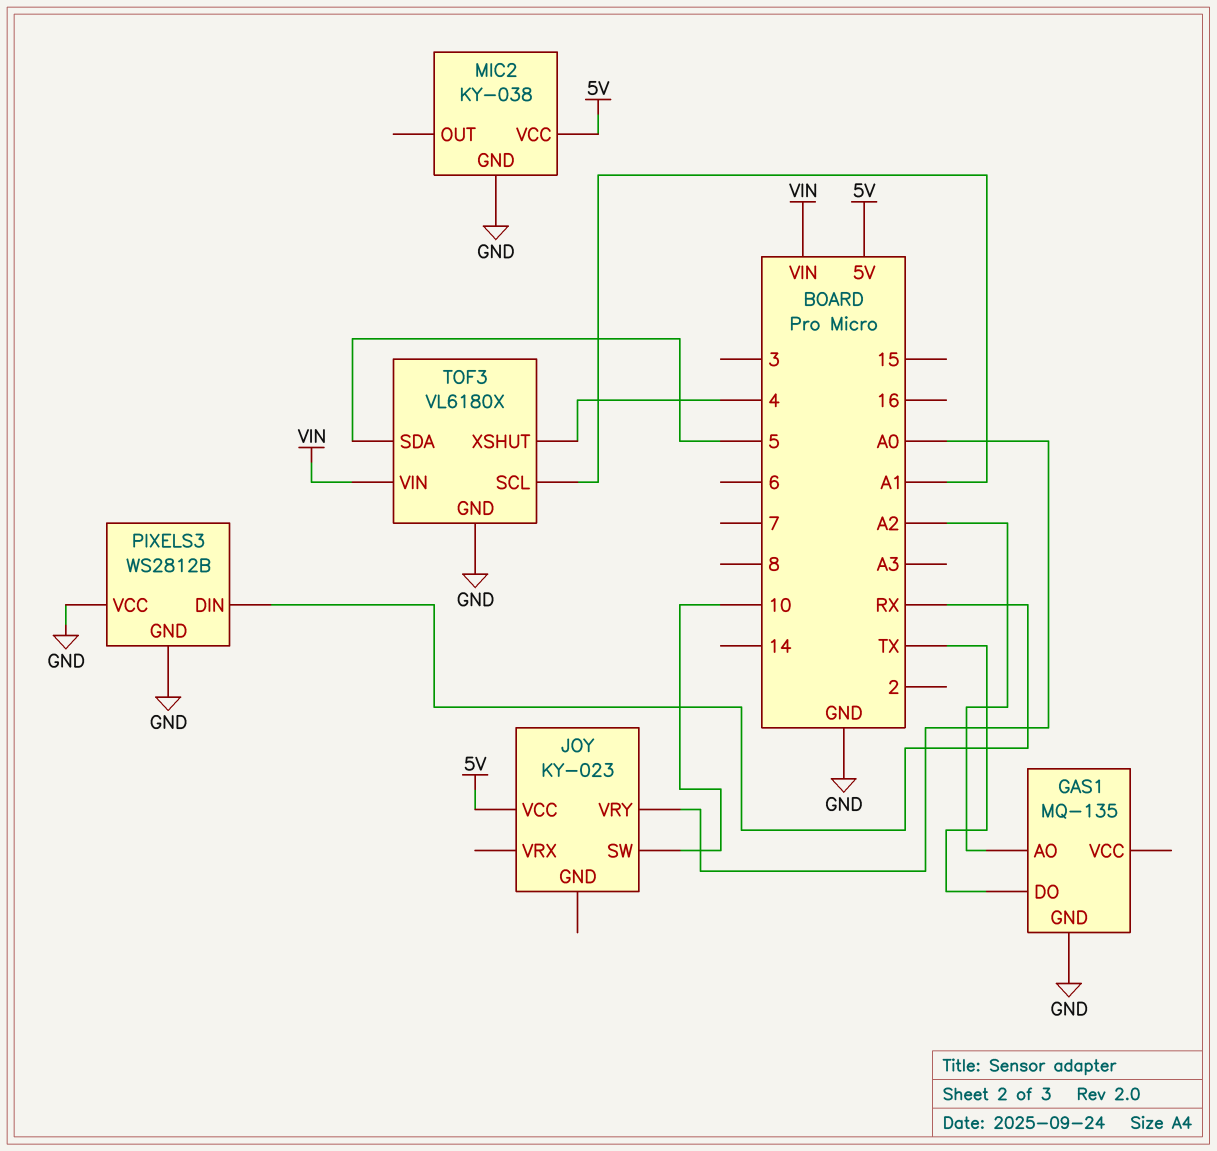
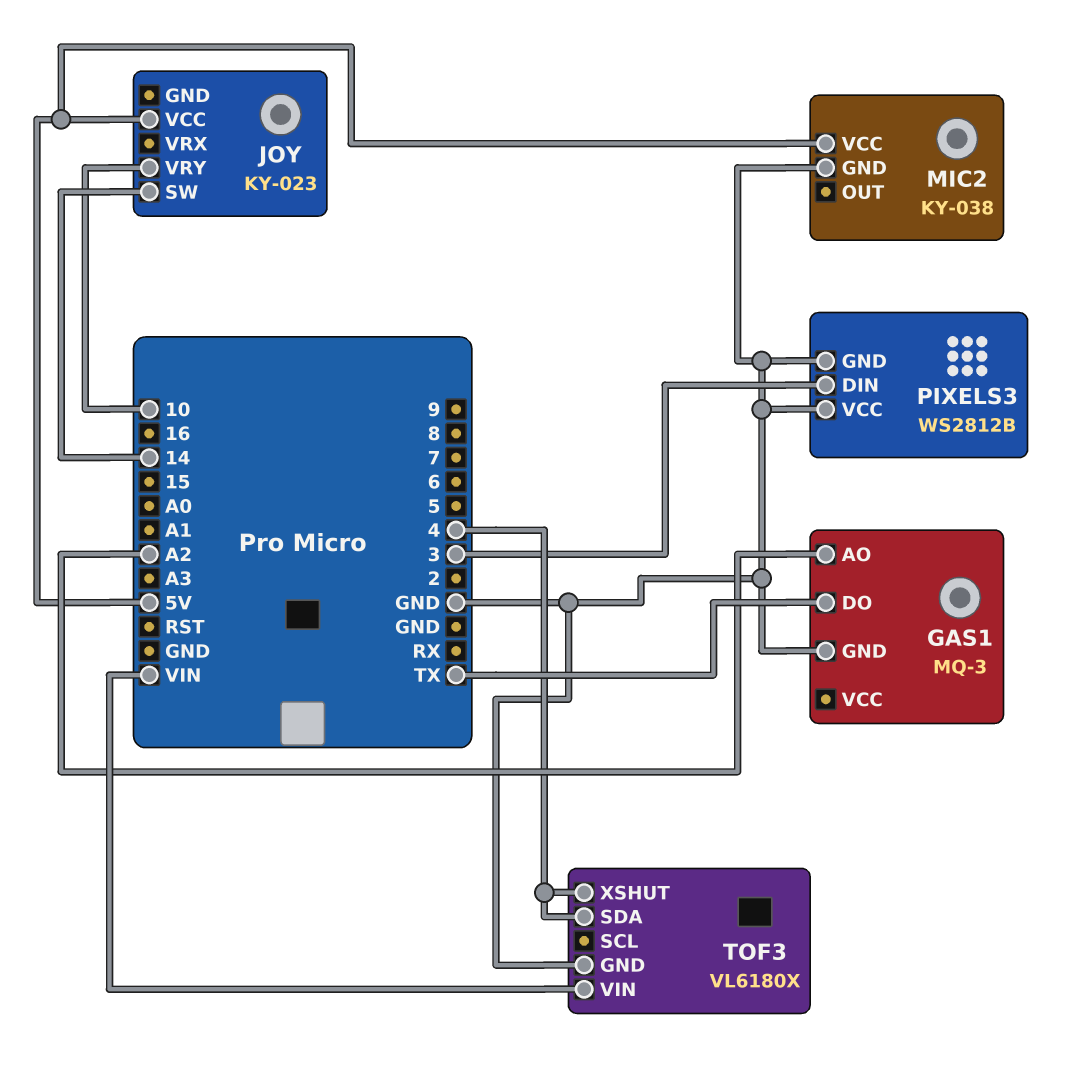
GAS1: MQ-135 -> MQ-3
JOY pin SW: 10 -> 14
JOY pin VRY: A0 -> 10
PIXELS3 pin DIN: RX -> 3
TOF3 pin SCL: A1 -> none
TOF3 pin SDA: 5 -> 4

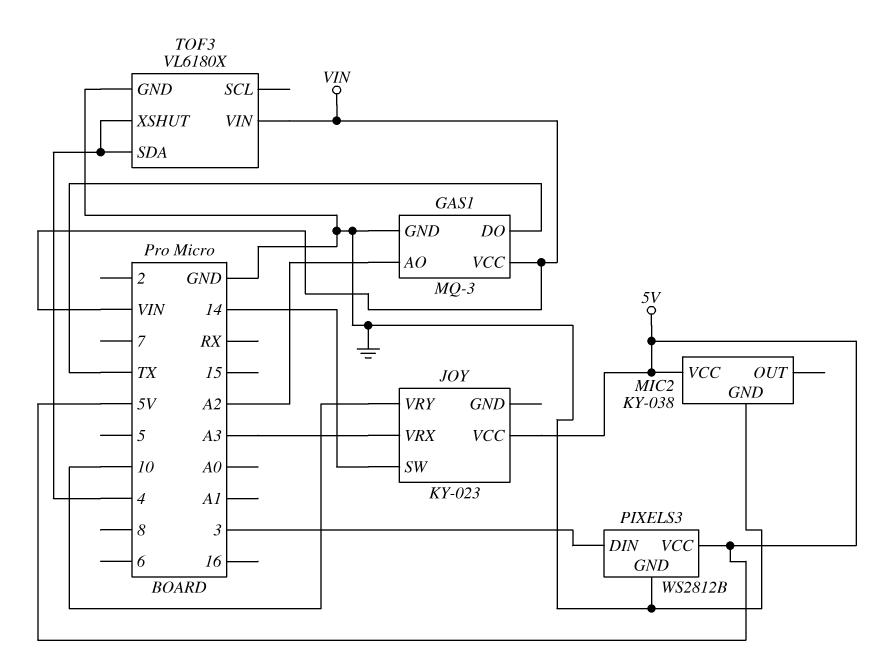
GAS1 pin VCC: none -> VIN
JOY pin VRX: none -> A3
PIXELS3 pin VCC: GND -> 5V

